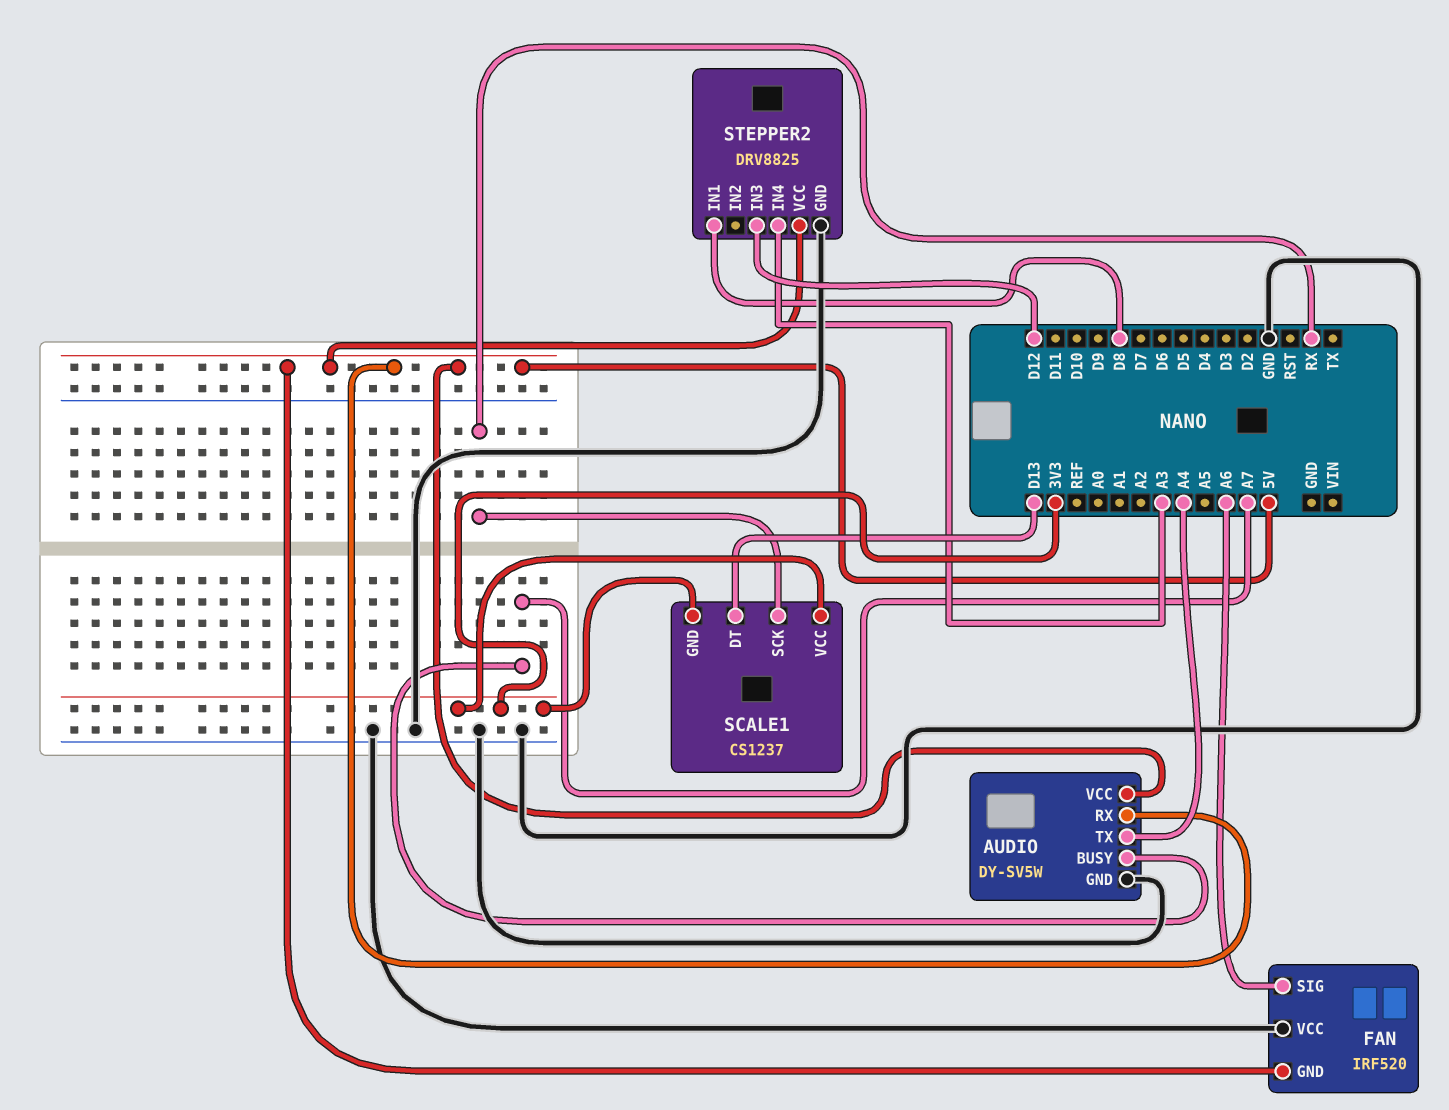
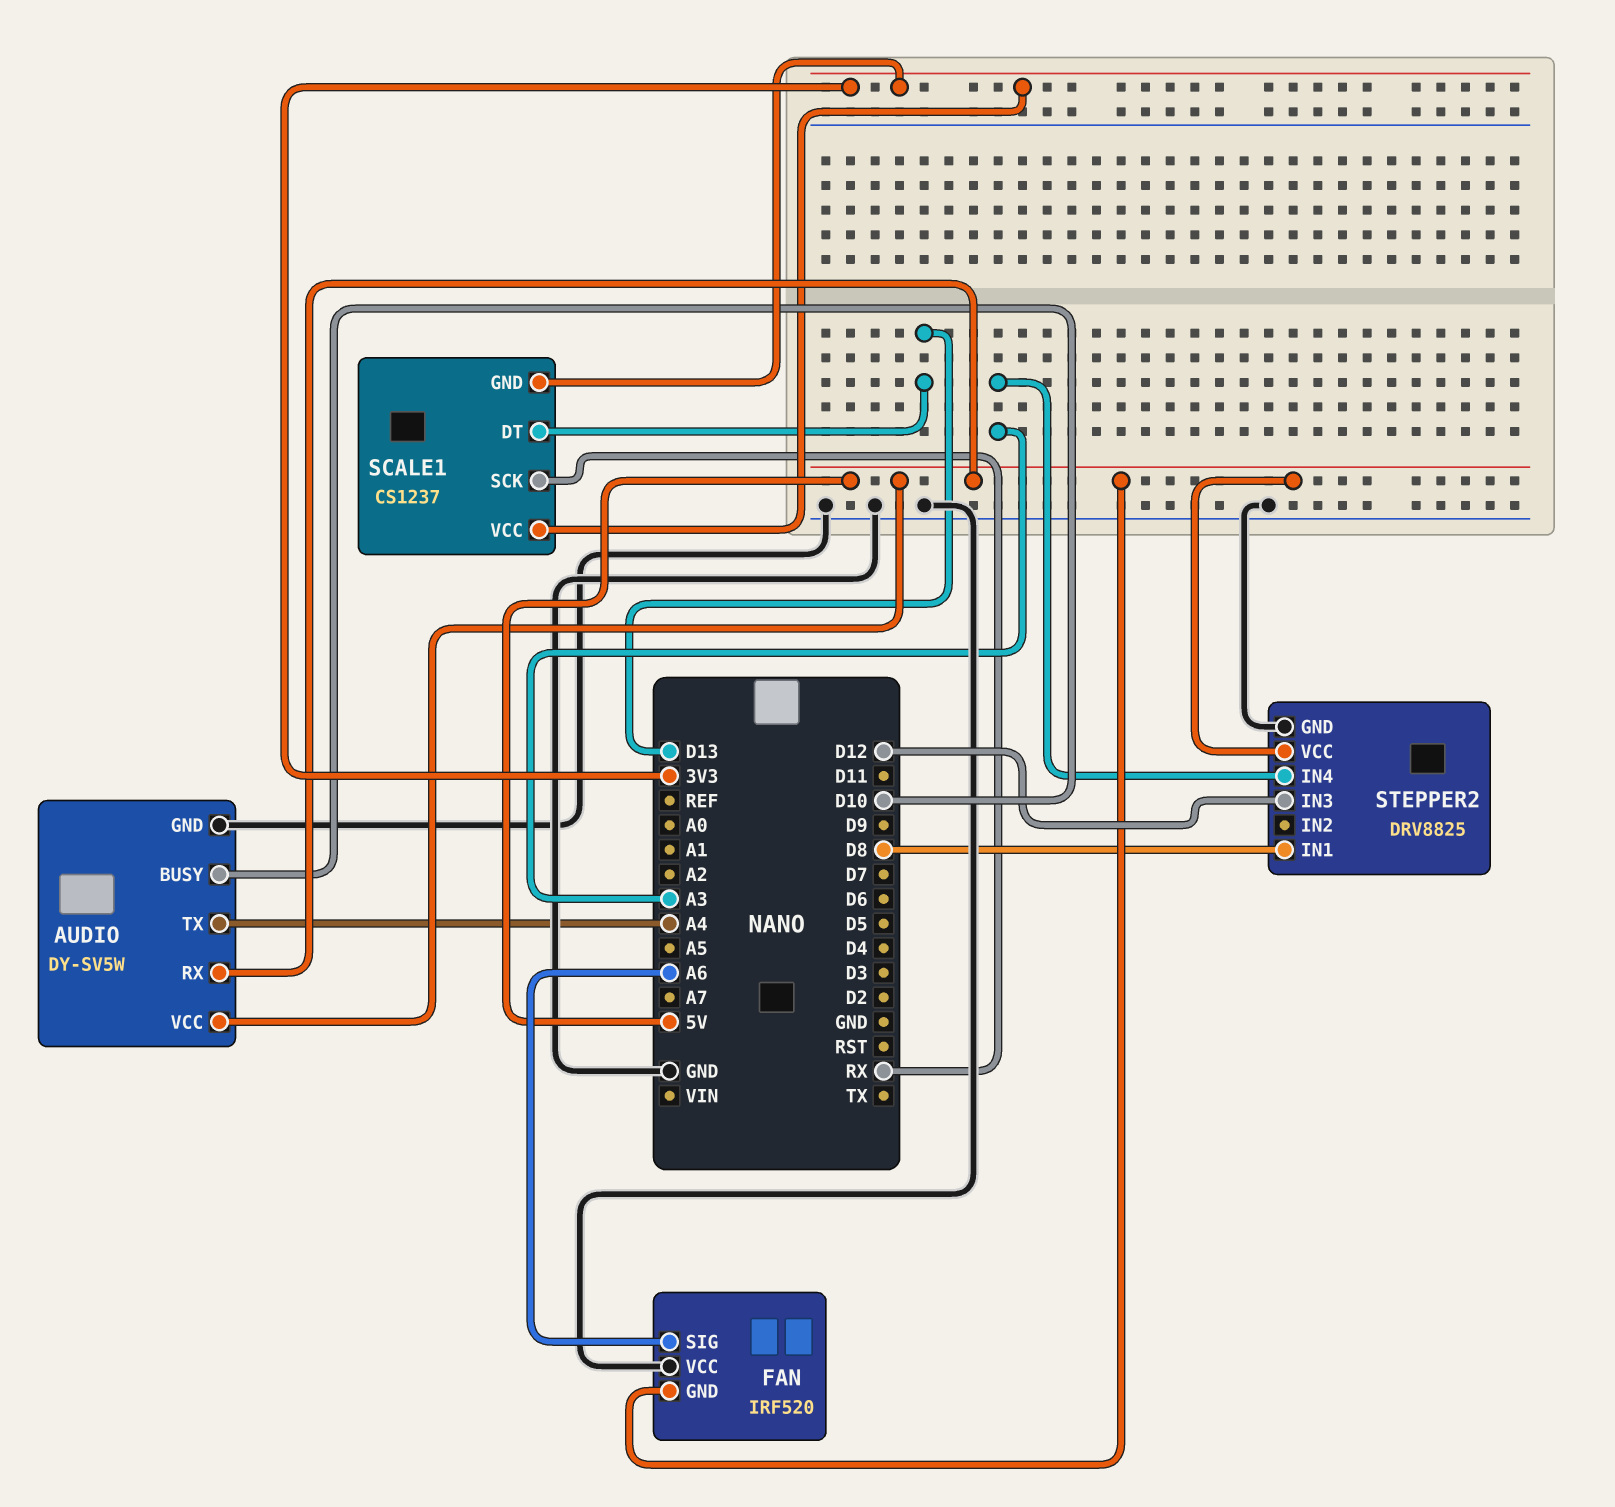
AUDIO pin BUSY: A7 -> D10

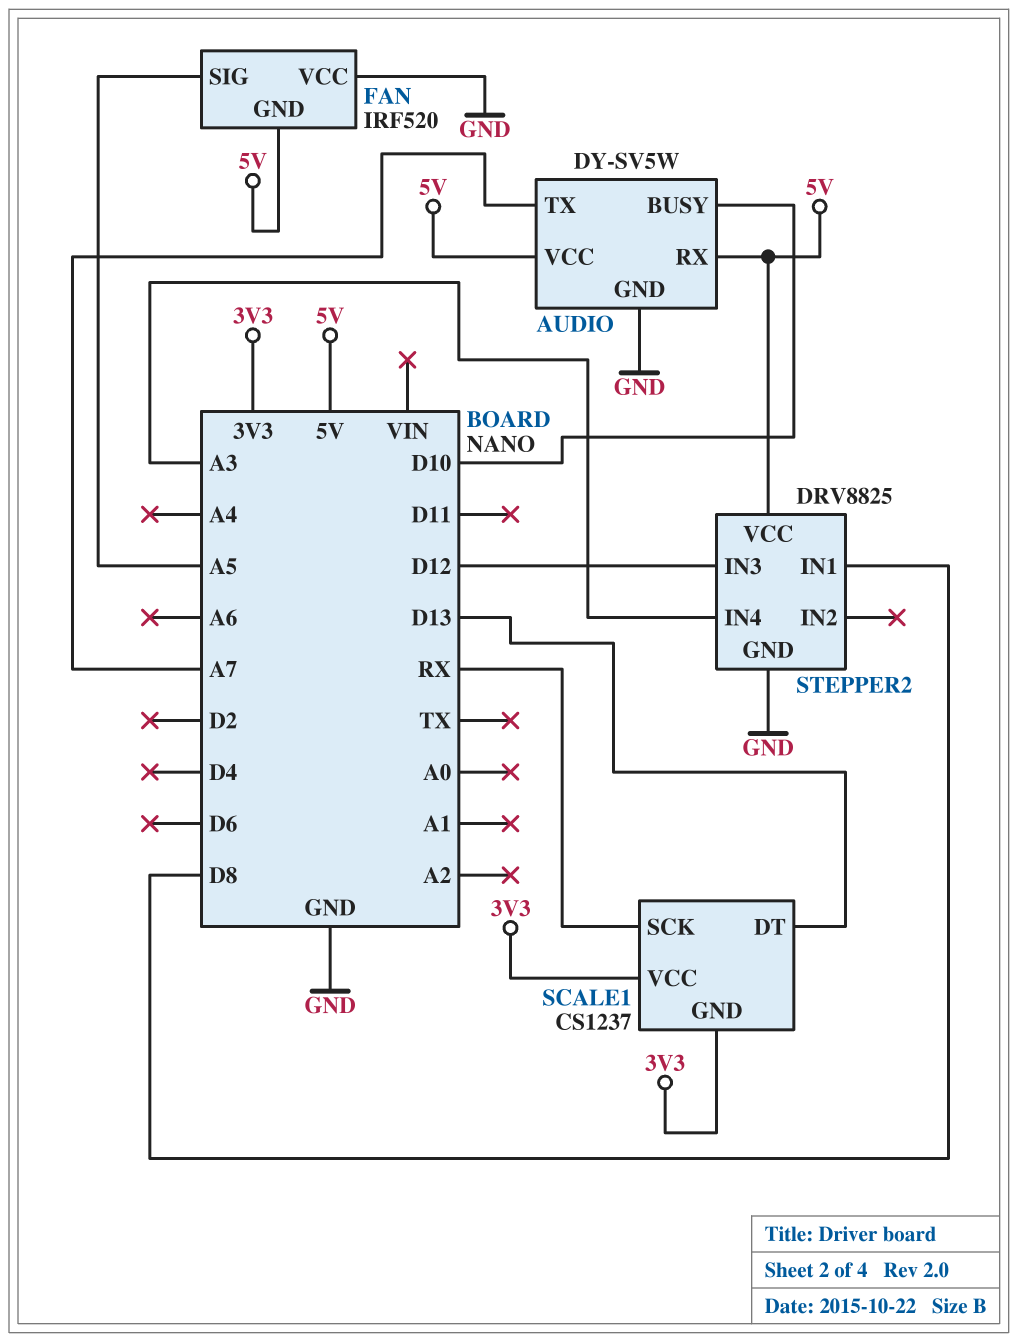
AUDIO pin TX: A4 -> A7
FAN pin SIG: A6 -> A5

